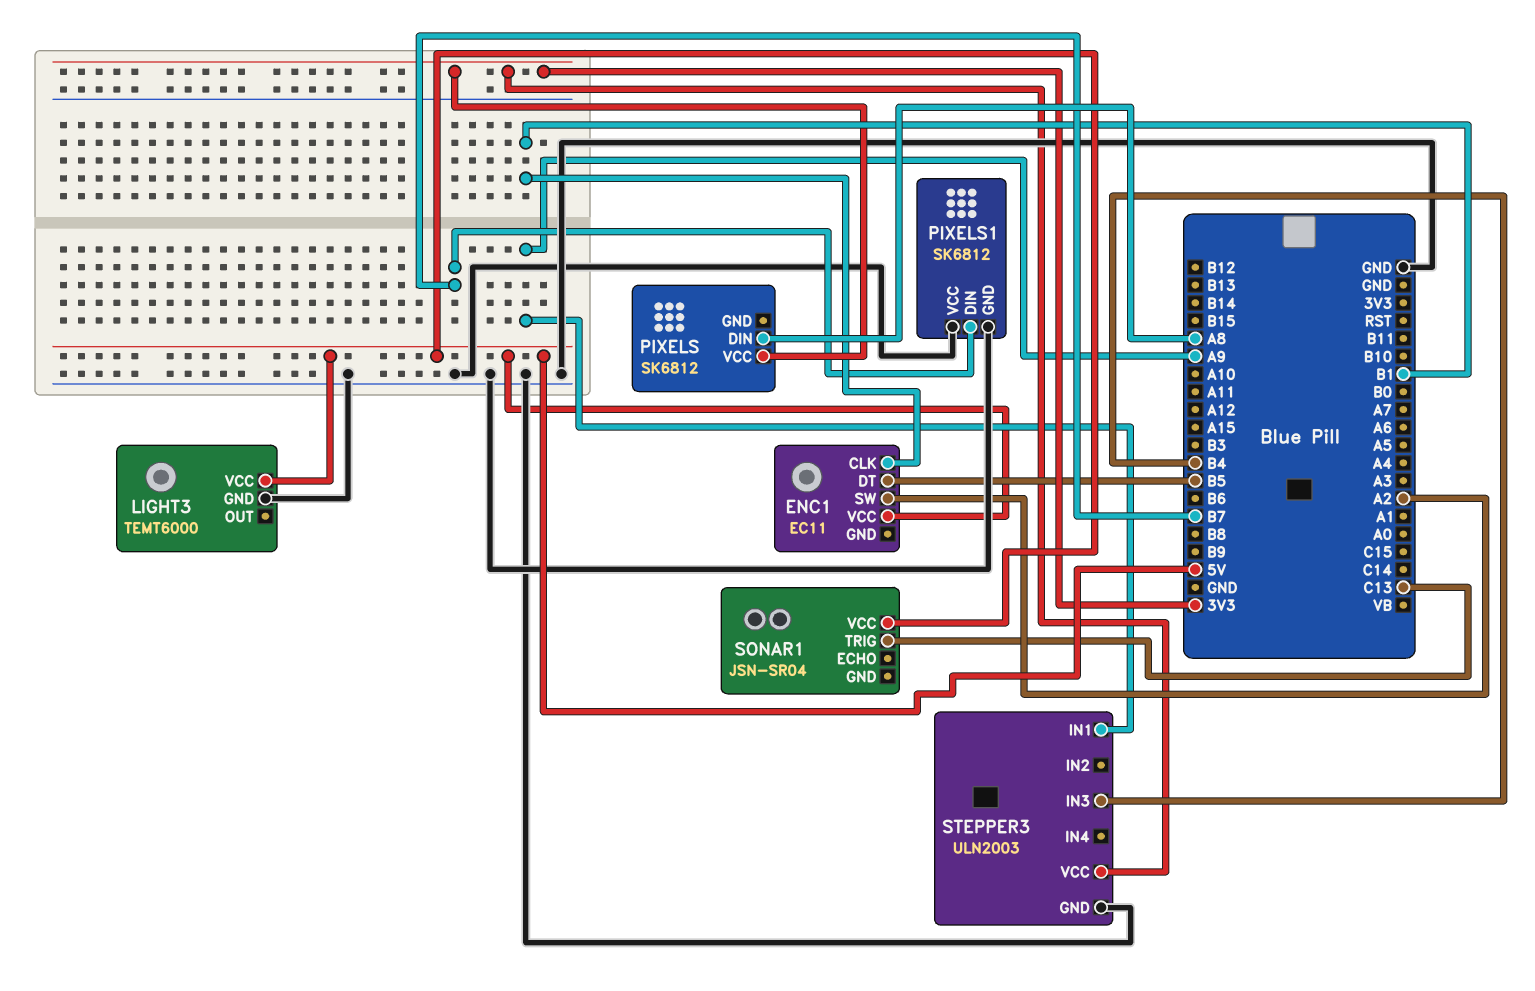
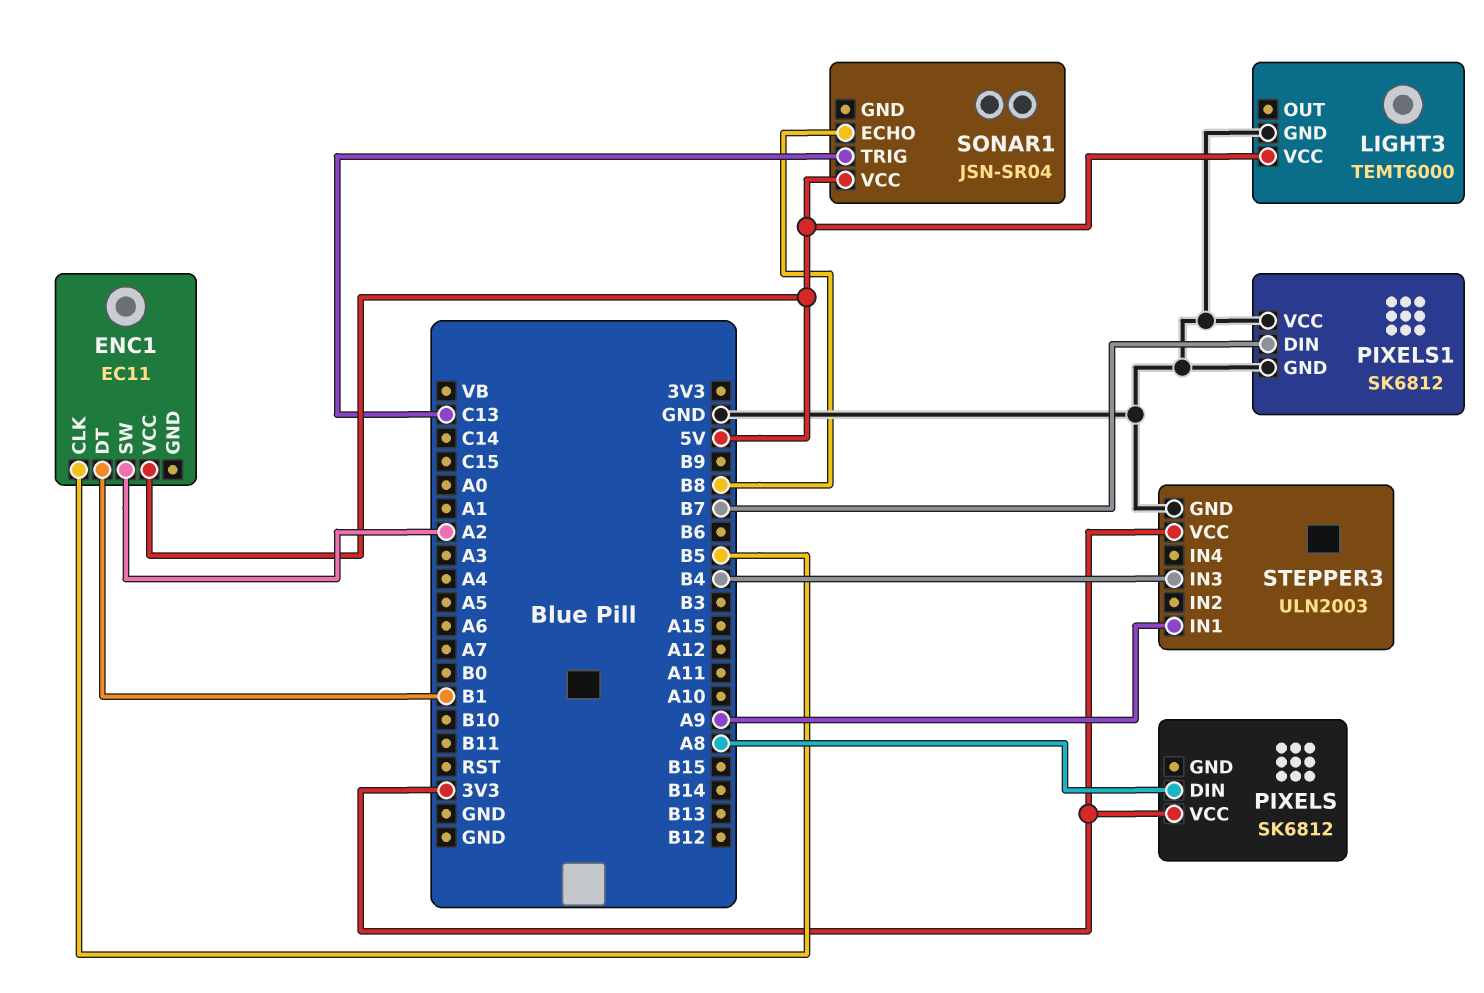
ENC1 pin CLK: B1 -> B5
ENC1 pin DT: B5 -> B1
SONAR1 pin ECHO: none -> B8

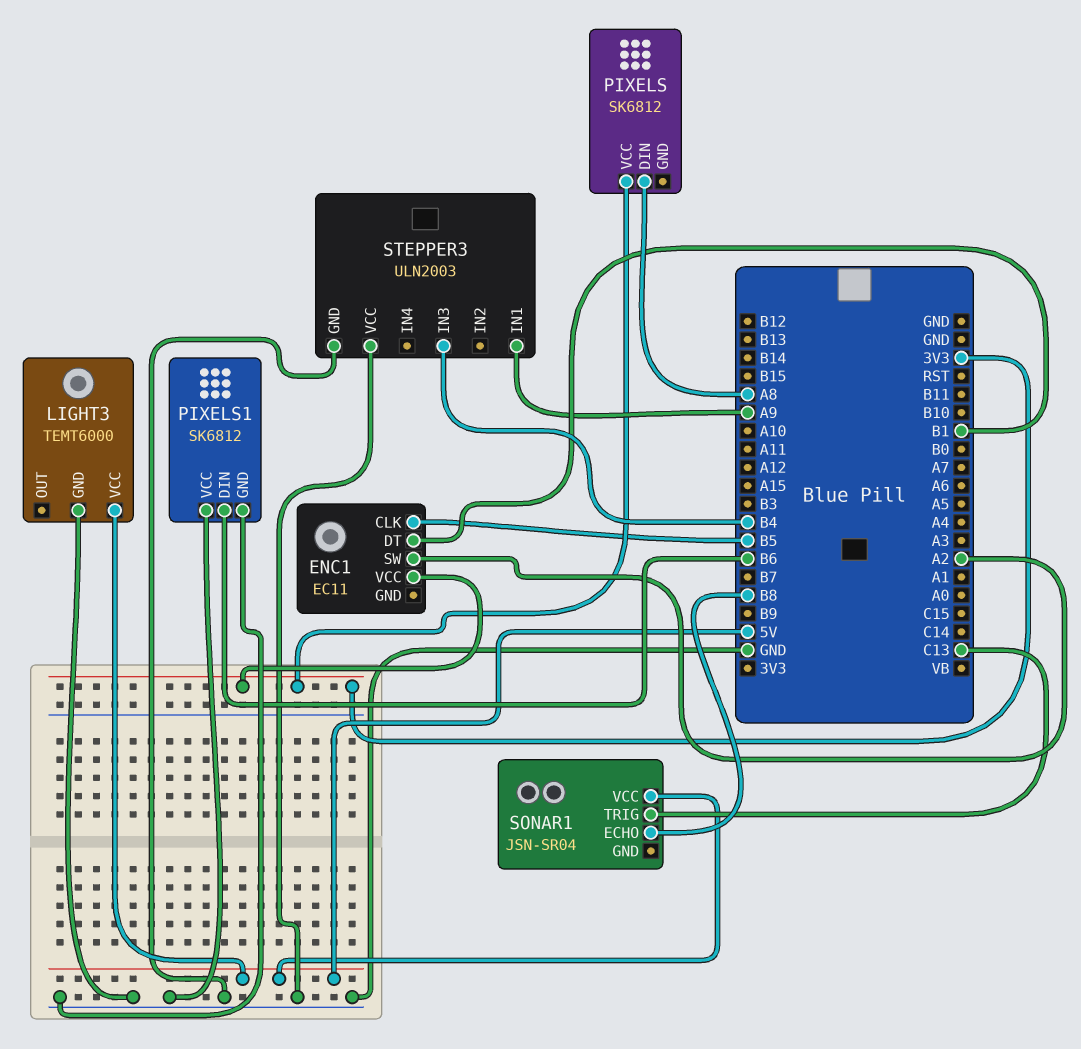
ENC1 pin VCC: 5V -> 3V3
PIXELS1 pin DIN: B7 -> B6
STEPPER3 pin VCC: 3V3 -> GND

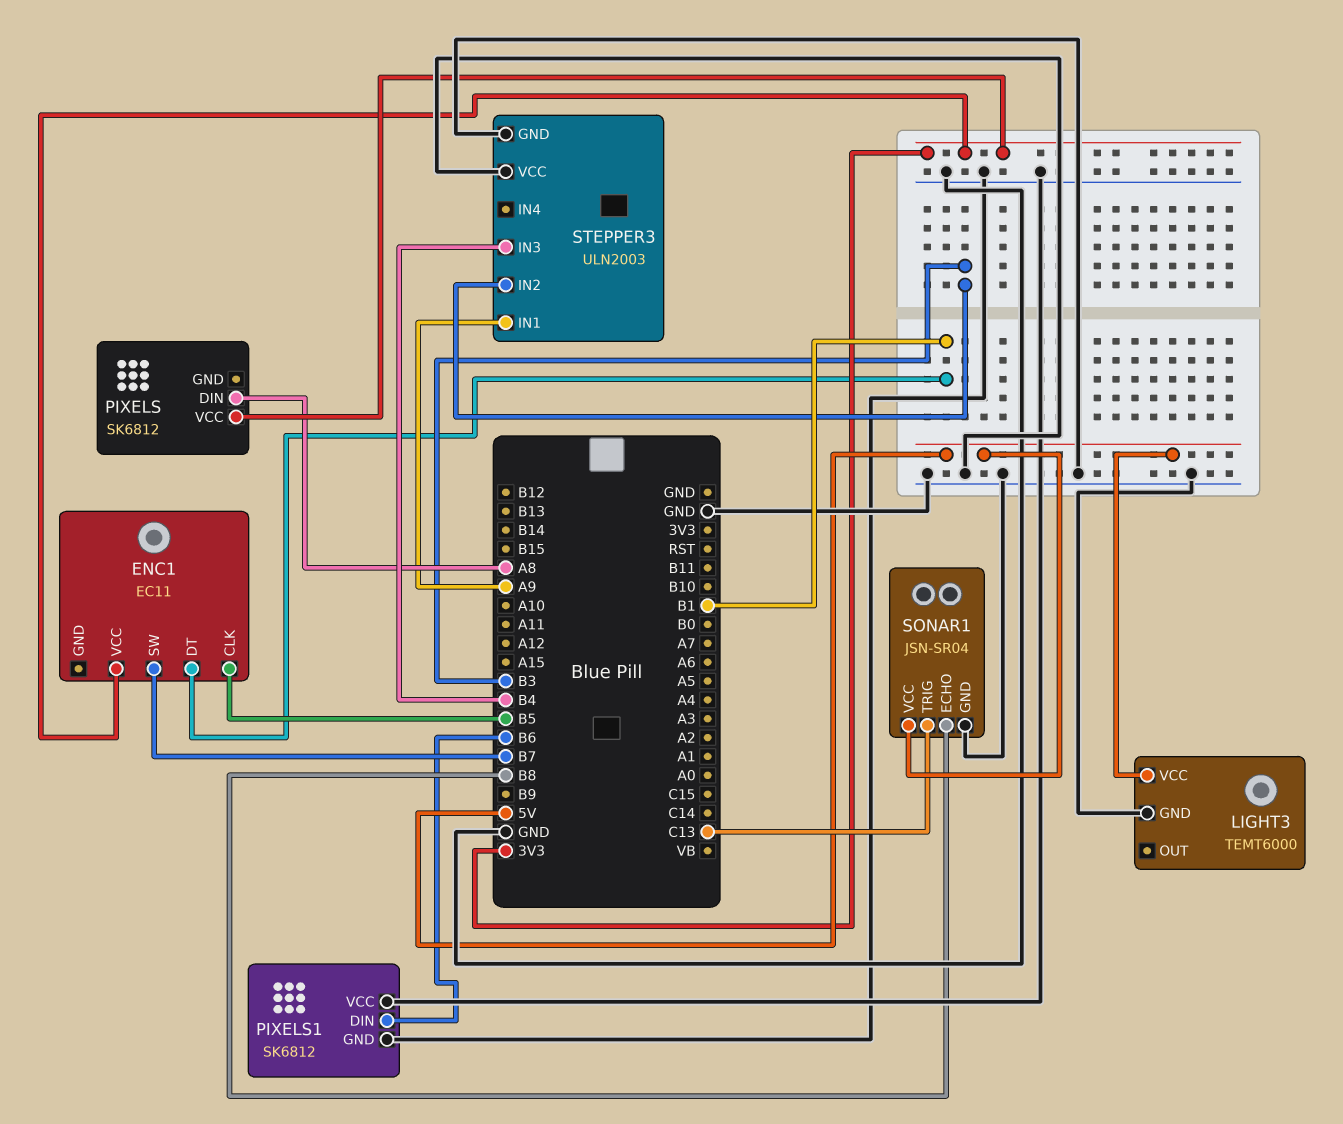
ENC1 pin SW: A2 -> B7
SONAR1 pin GND: none -> GND
STEPPER3 pin IN2: none -> B3

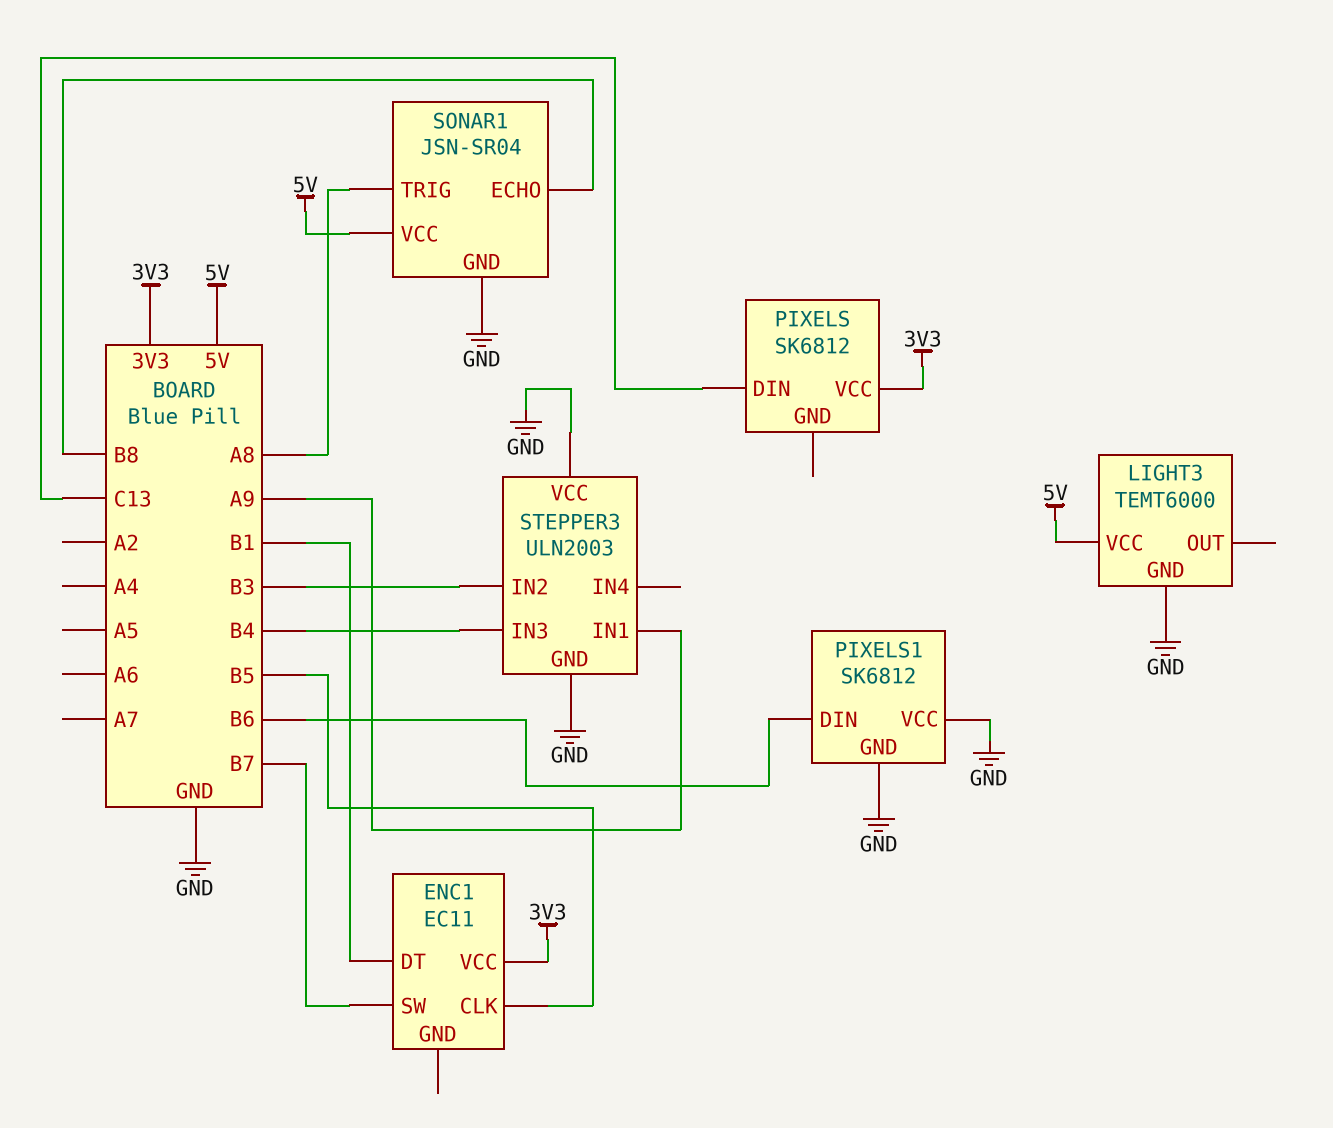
PIXELS pin DIN: A8 -> C13
SONAR1 pin TRIG: C13 -> A8

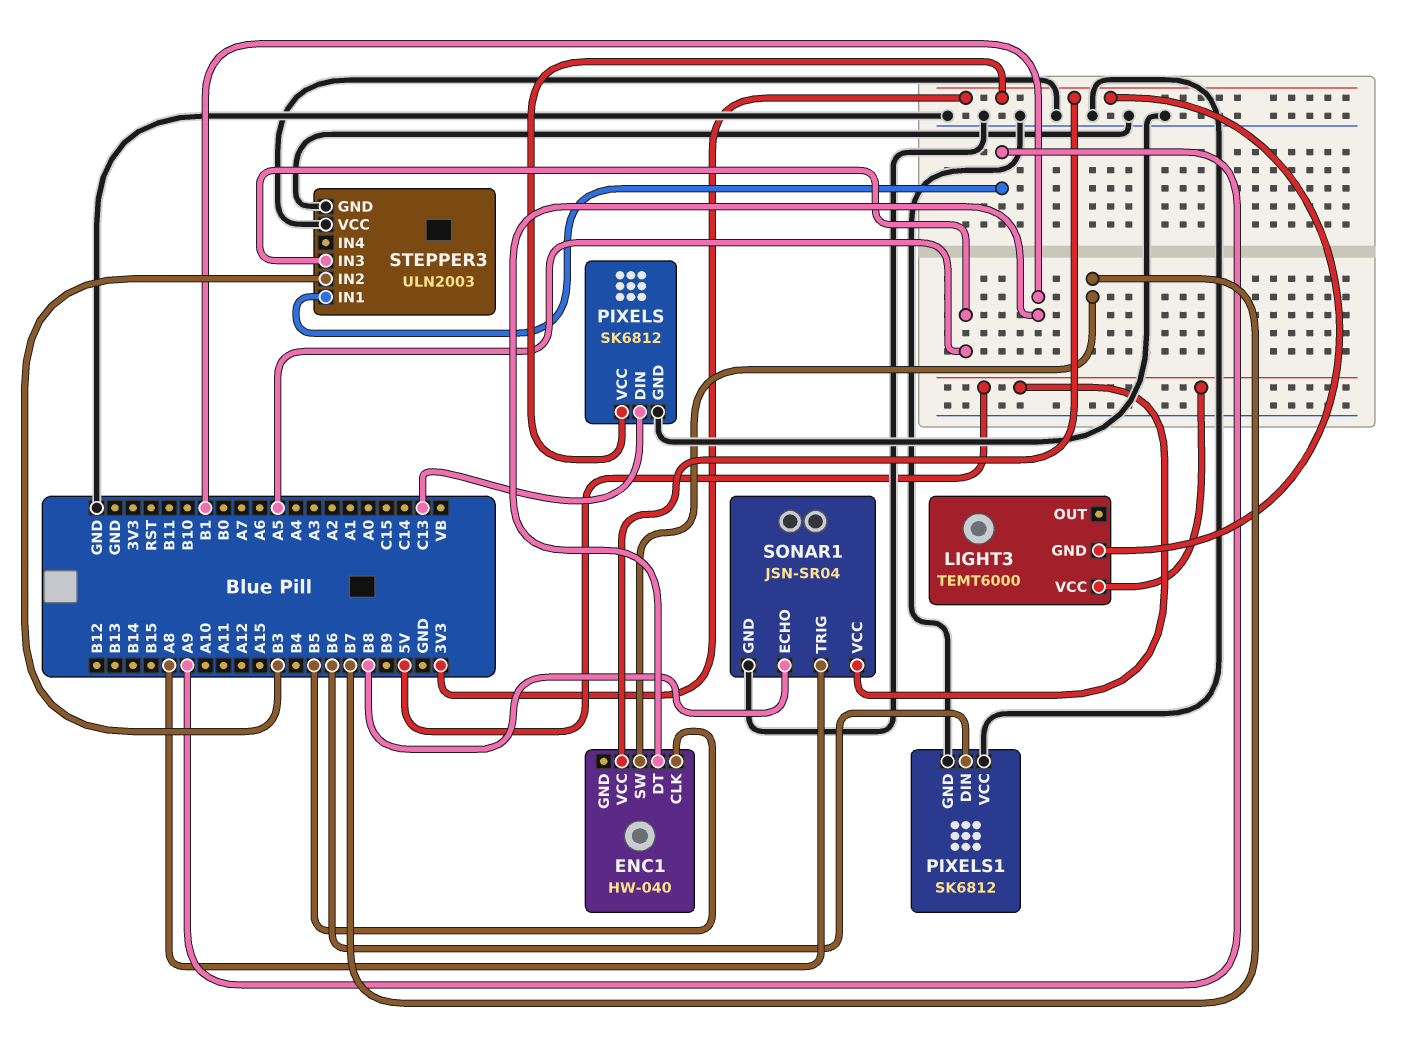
ENC1: EC11 -> HW-040
LIGHT3 pin GND: GND -> 3V3
PIXELS pin GND: none -> GND
STEPPER3 pin IN3: B4 -> A5

